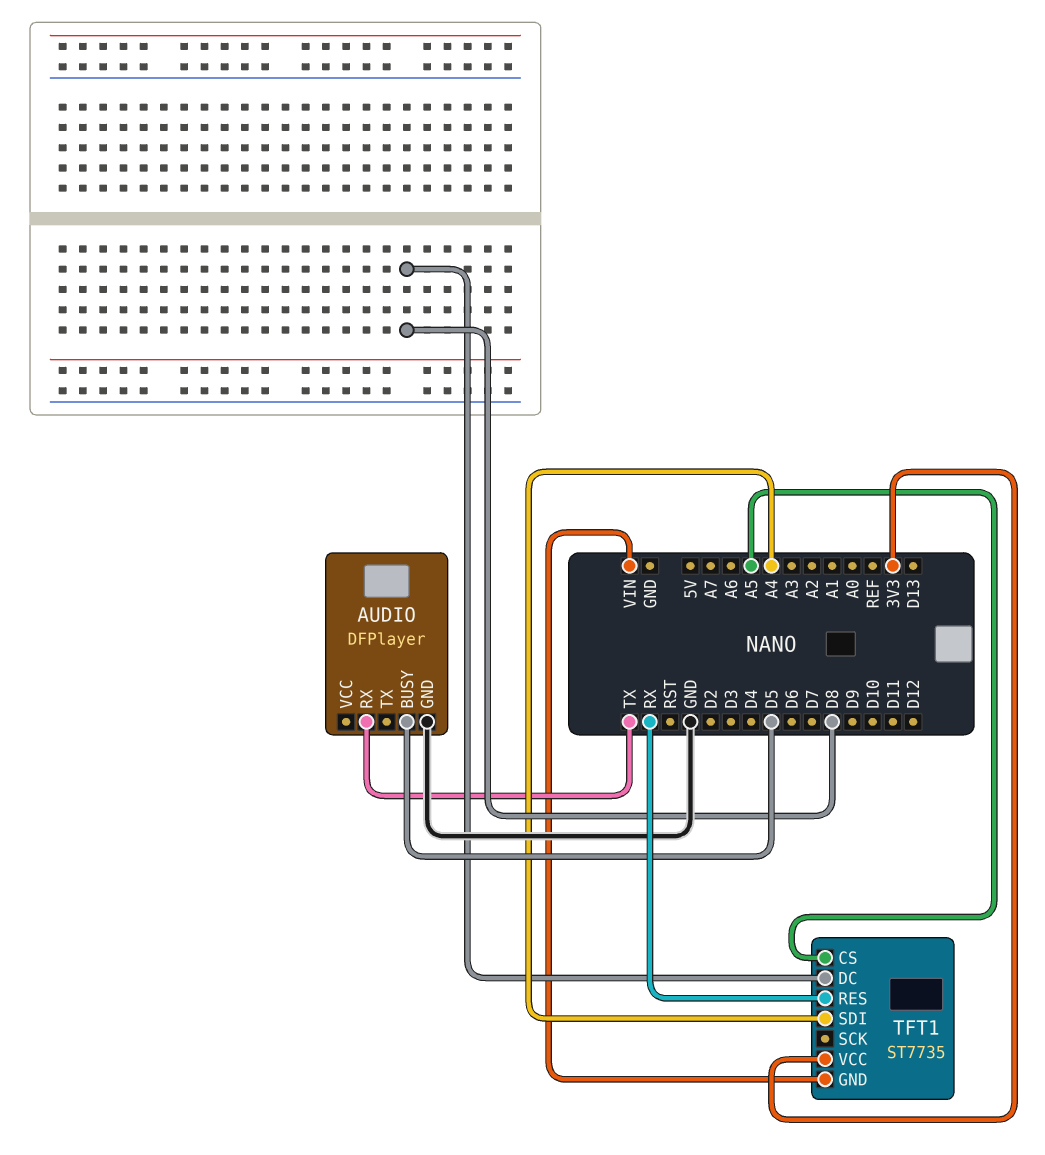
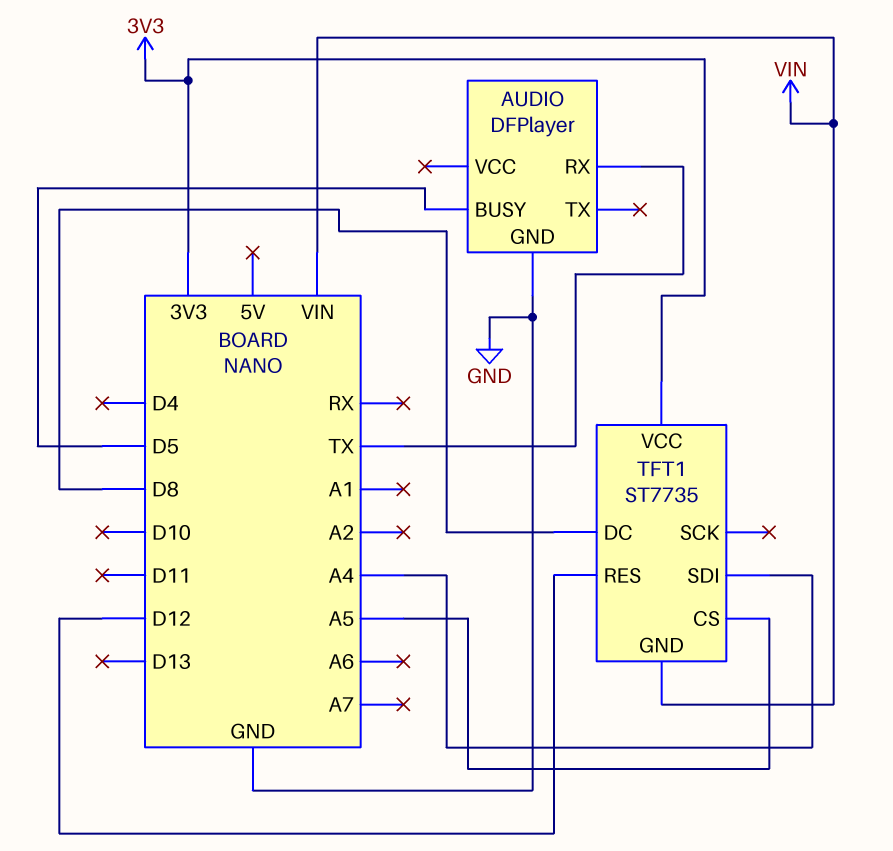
TFT1 pin RES: RX -> D12

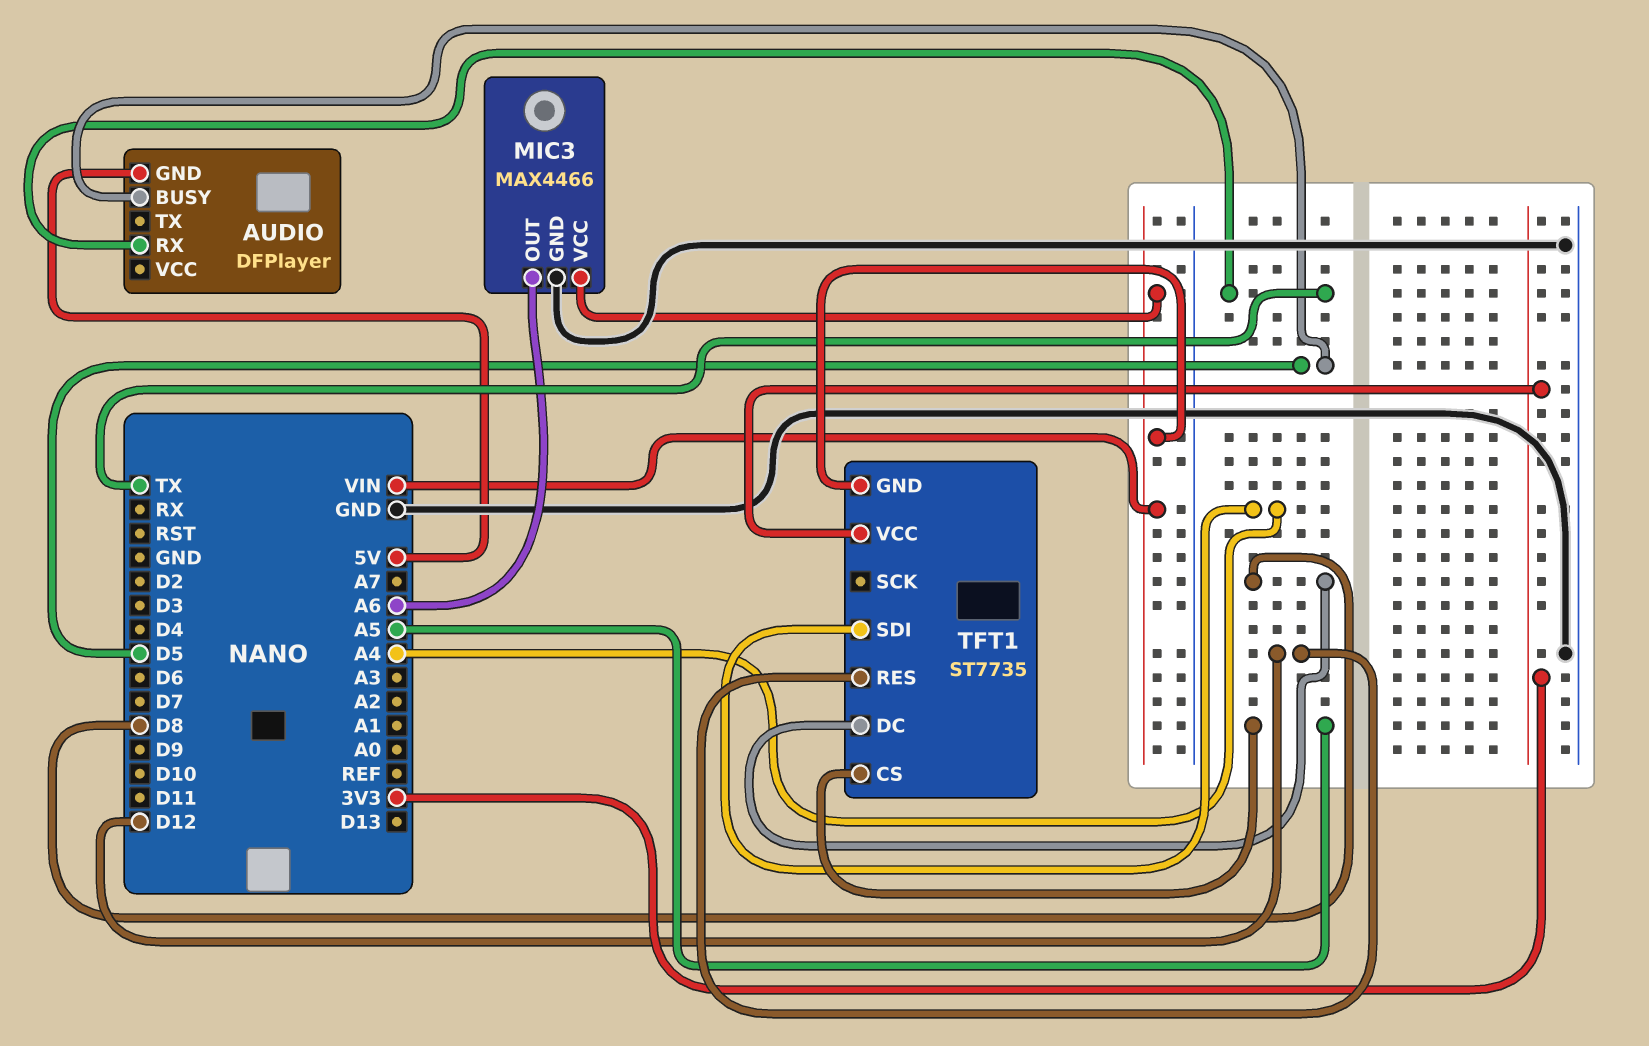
AUDIO pin GND: GND -> 5V
MIC3: none -> MAX4466
MIC3 pin GND: none -> GND
MIC3 pin OUT: none -> A6
MIC3 pin VCC: none -> VIN

